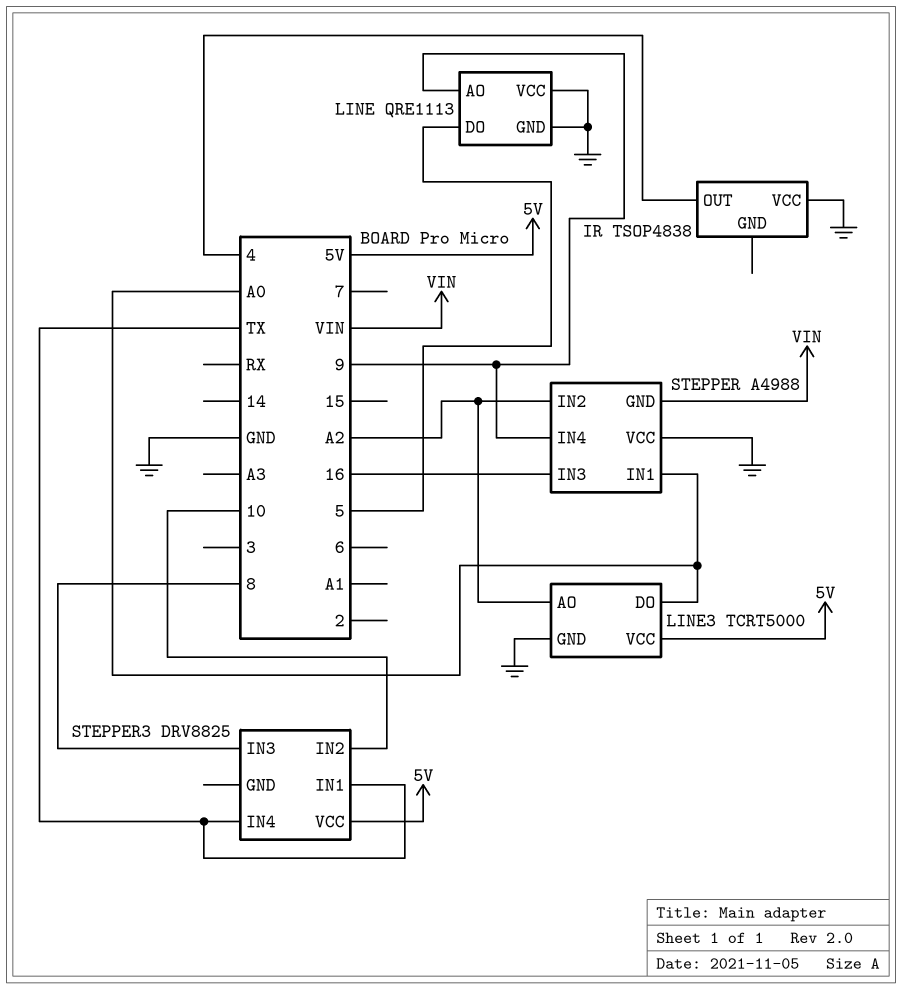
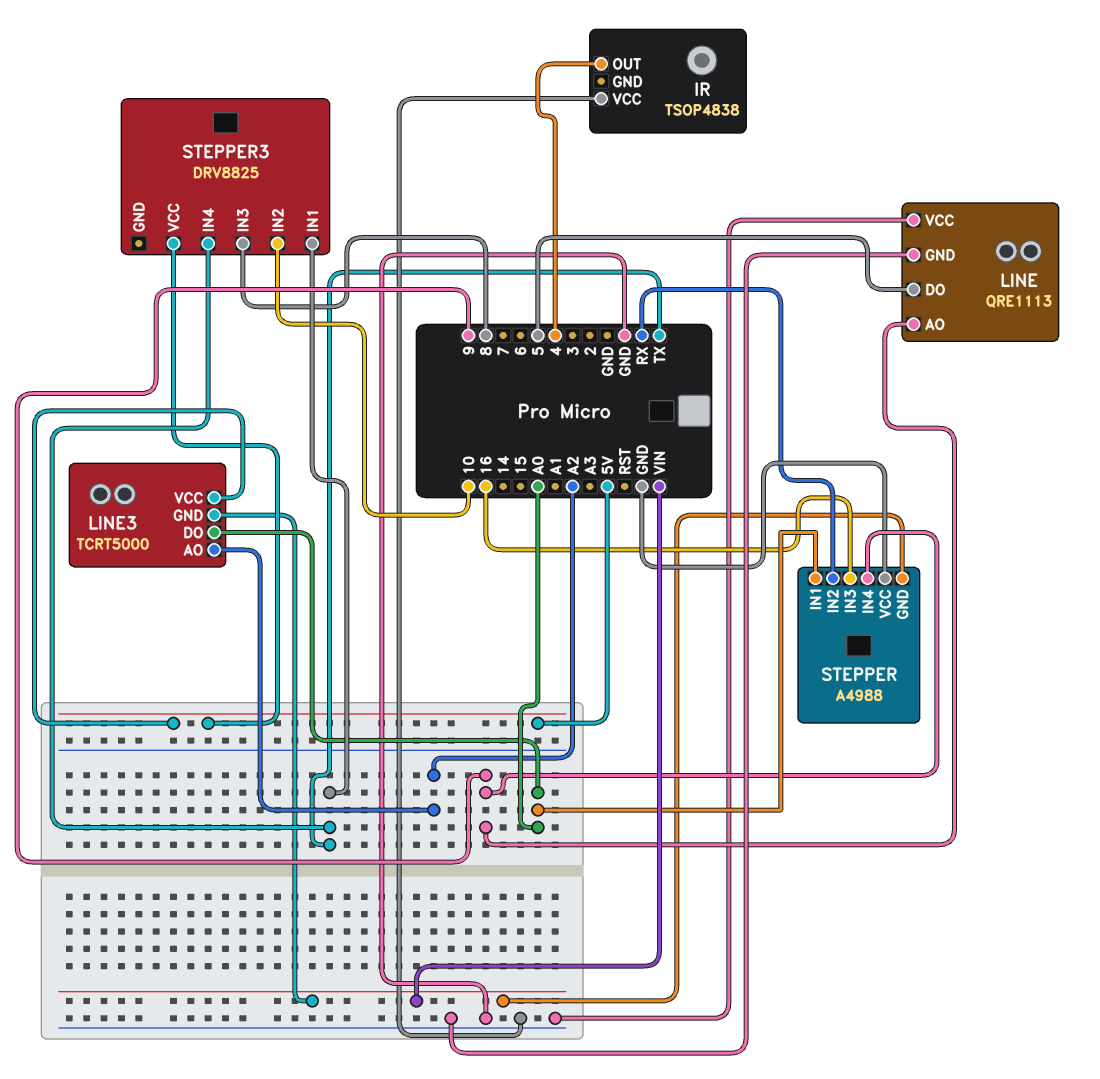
LINE3 pin GND: GND -> VIN
STEPPER pin IN2: A2 -> RX

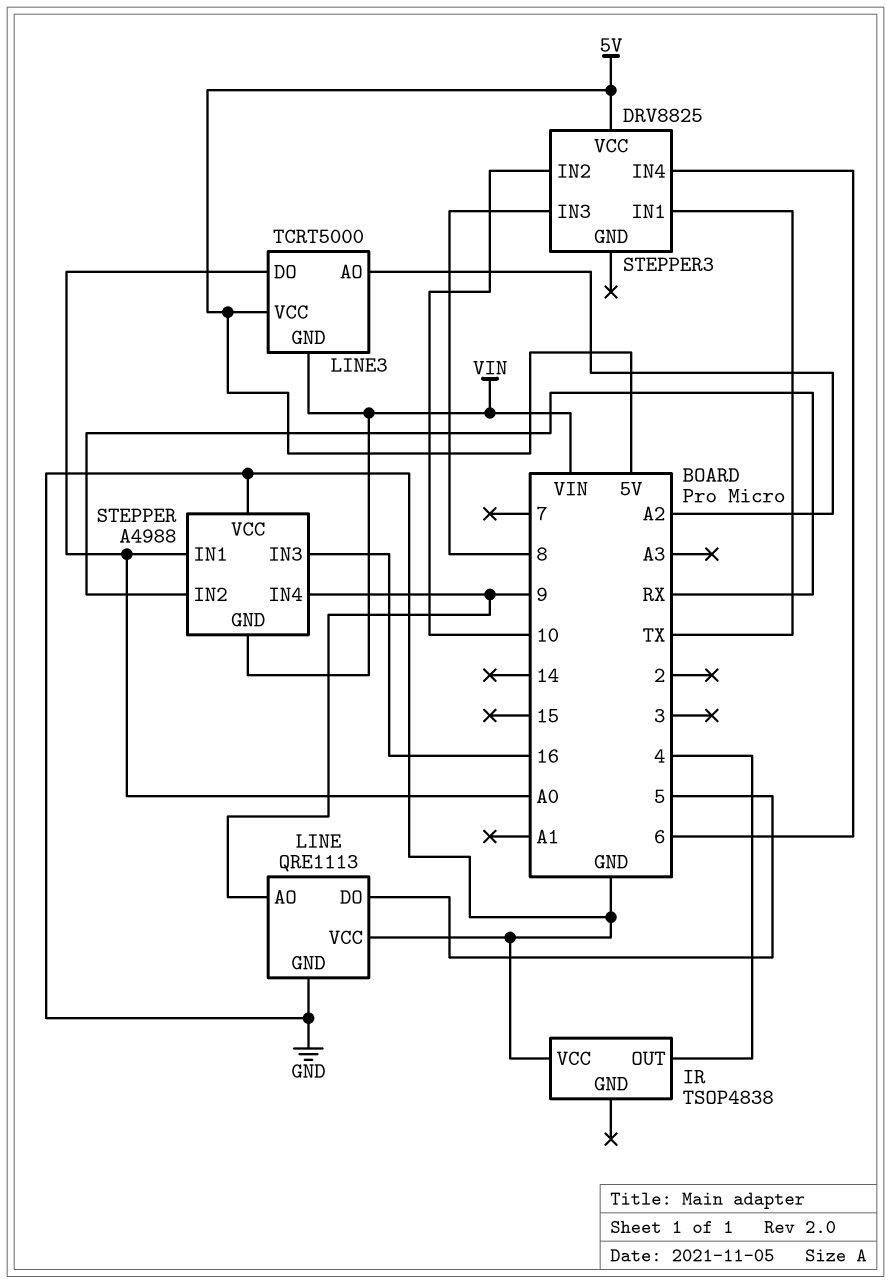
STEPPER3 pin IN4: TX -> 6

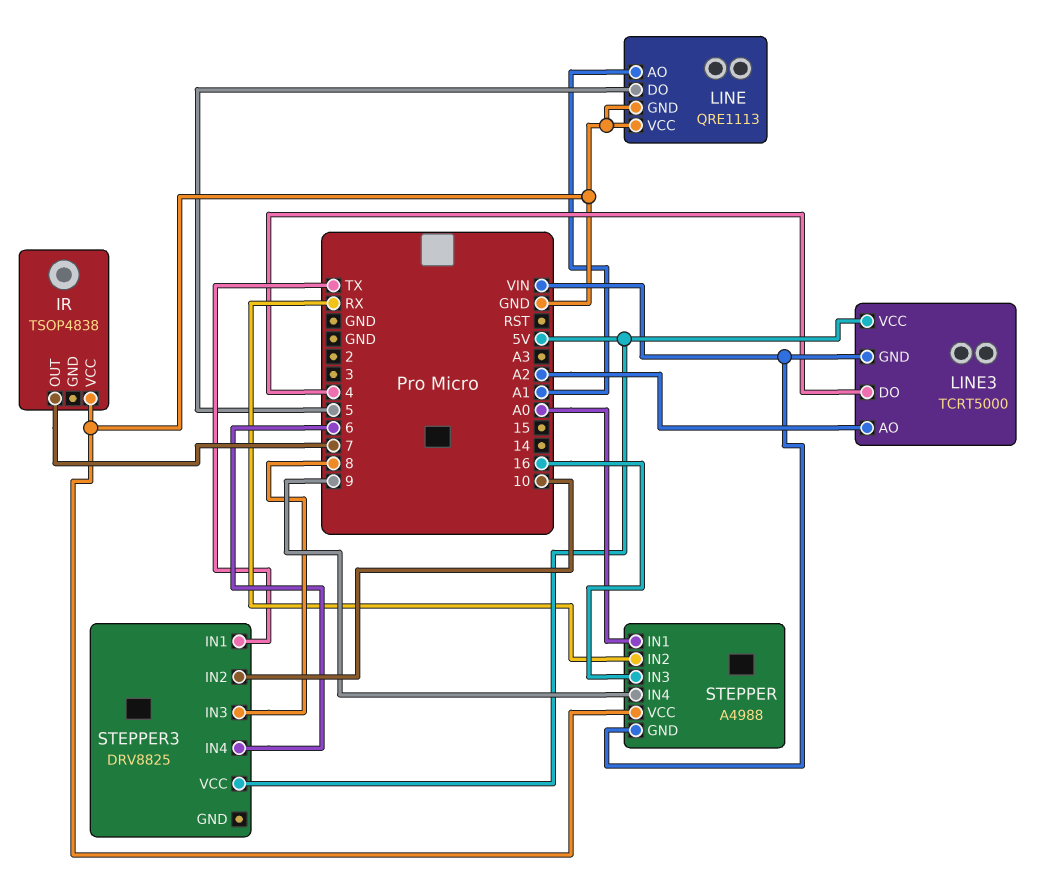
IR pin OUT: 4 -> 7
LINE pin AO: 9 -> A1
LINE3 pin DO: A0 -> 4

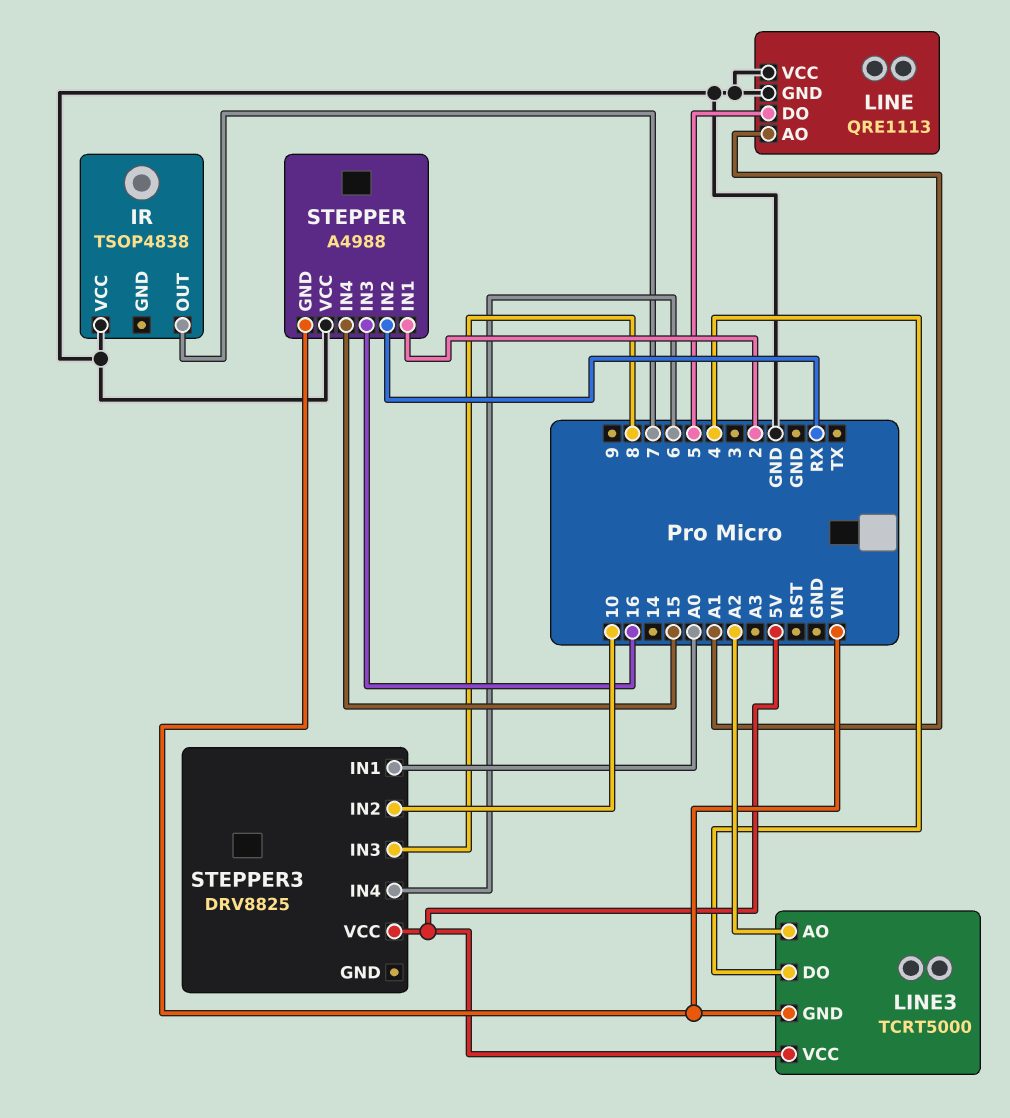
STEPPER pin IN1: A0 -> 2
STEPPER pin IN4: 9 -> 15
STEPPER3 pin IN1: TX -> A0

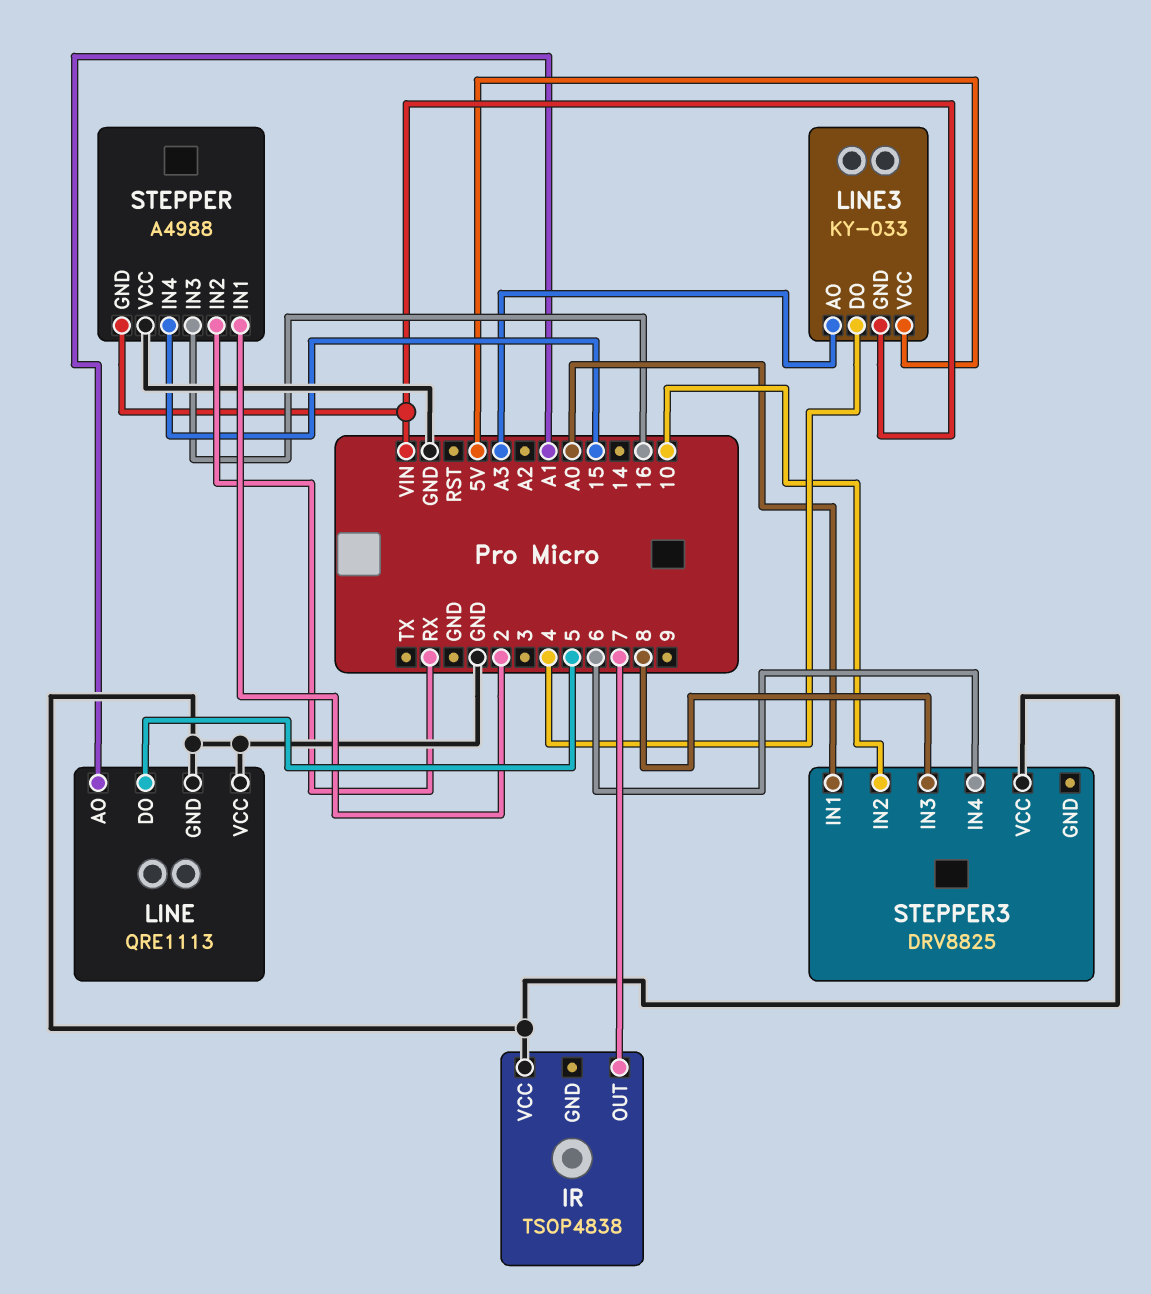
LINE3: TCRT5000 -> KY-033
LINE3 pin AO: A2 -> A3
STEPPER3 pin VCC: 5V -> GND

